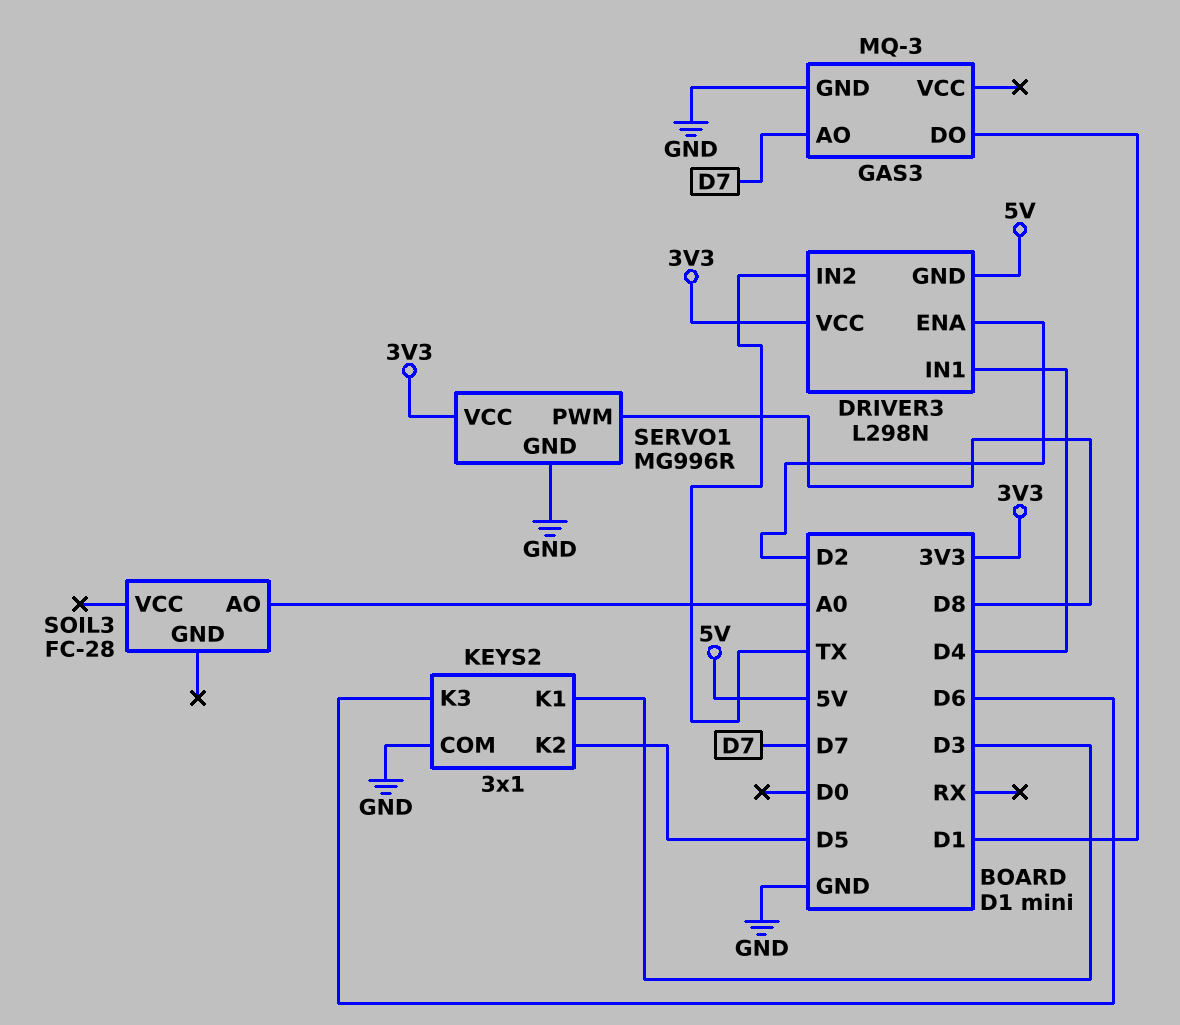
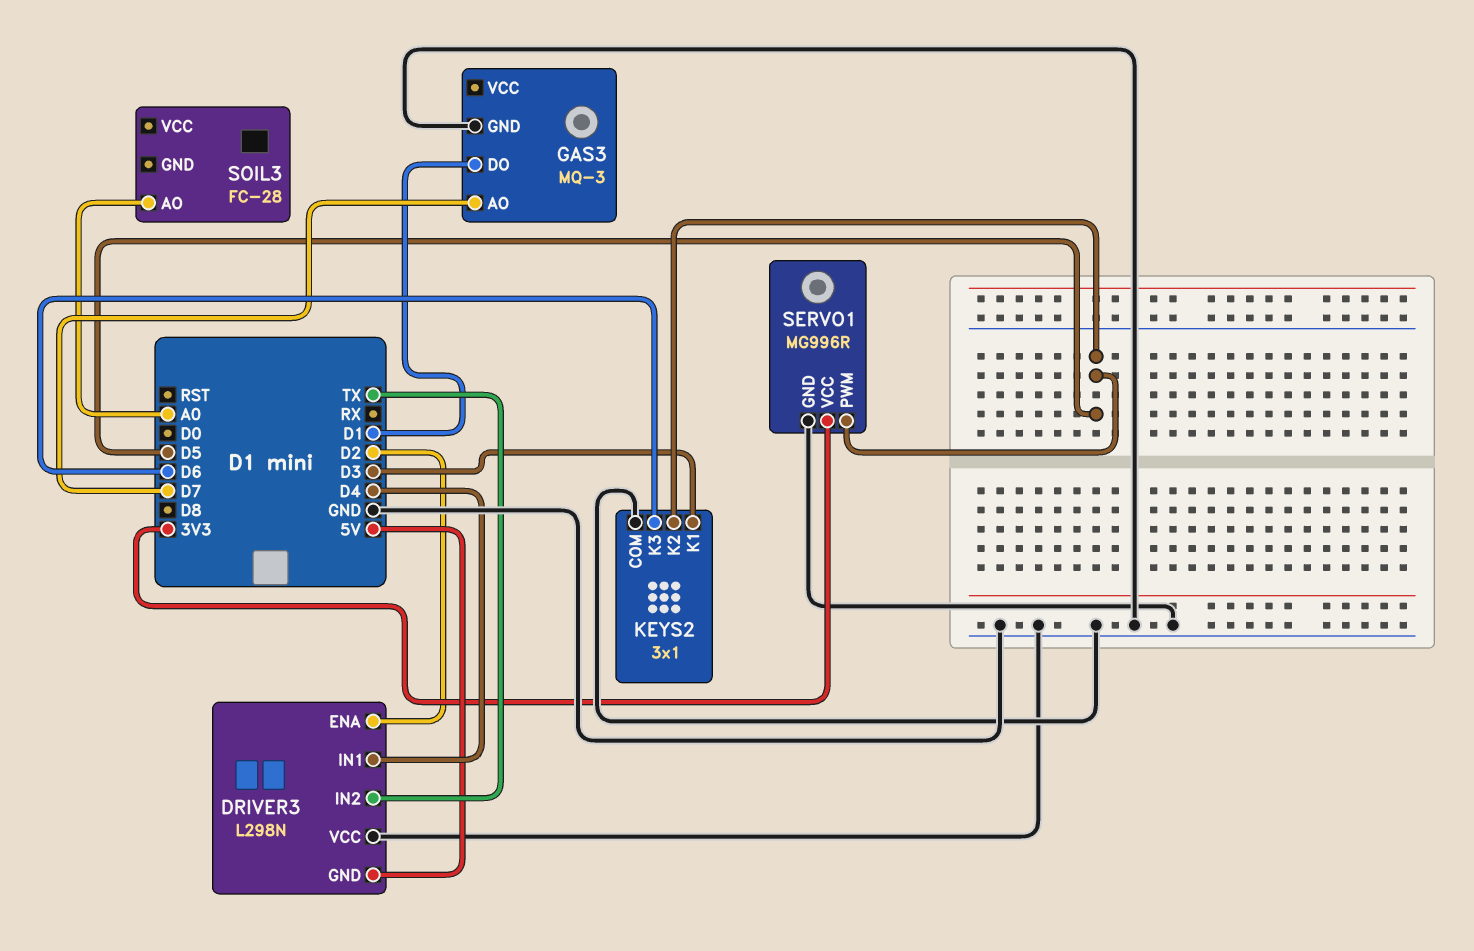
DRIVER3 pin VCC: 3V3 -> GND
SERVO1 pin PWM: D8 -> D5

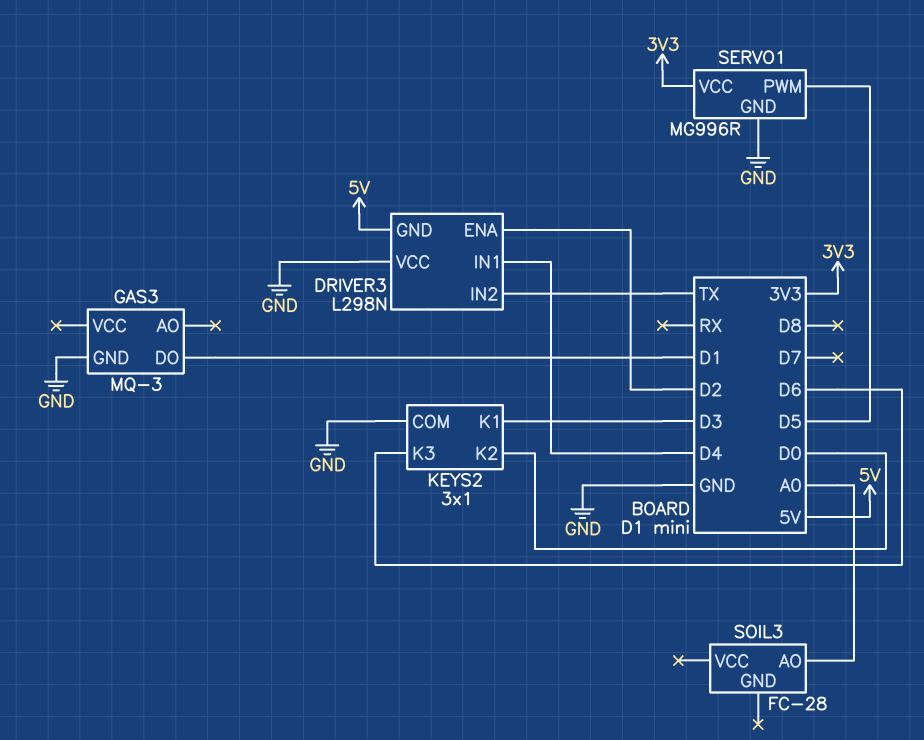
GAS3 pin AO: D7 -> none
KEYS2 pin K2: D5 -> D0

